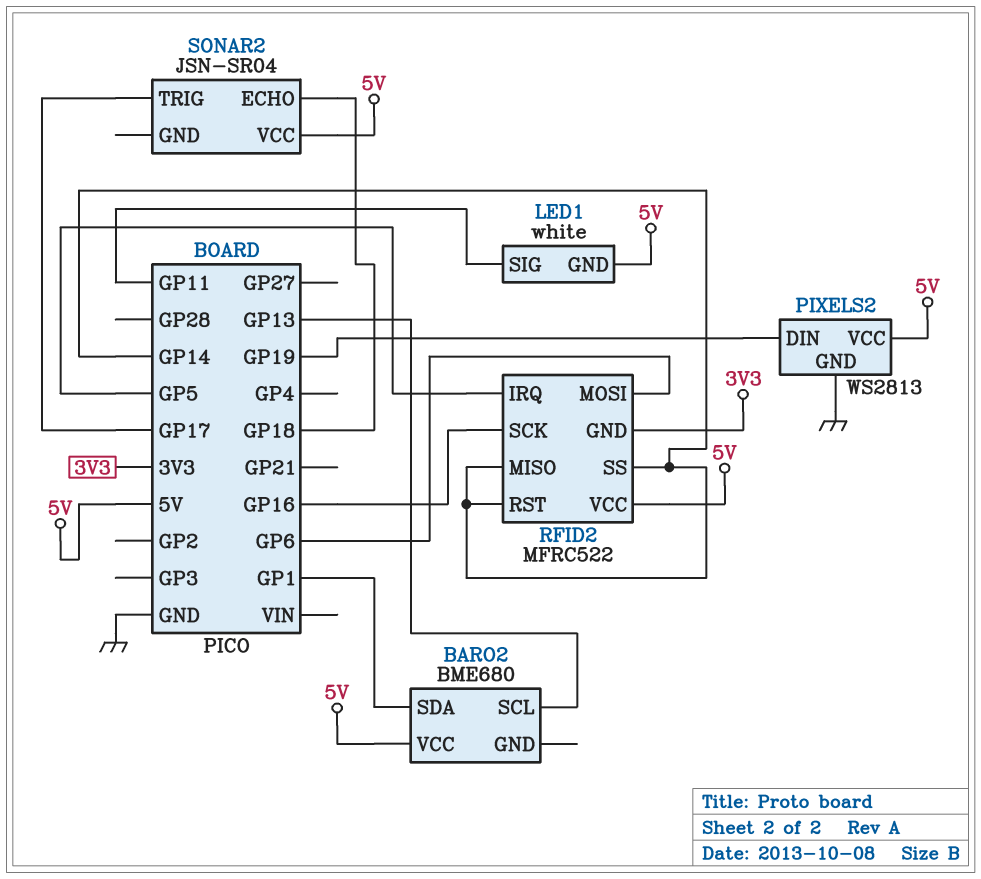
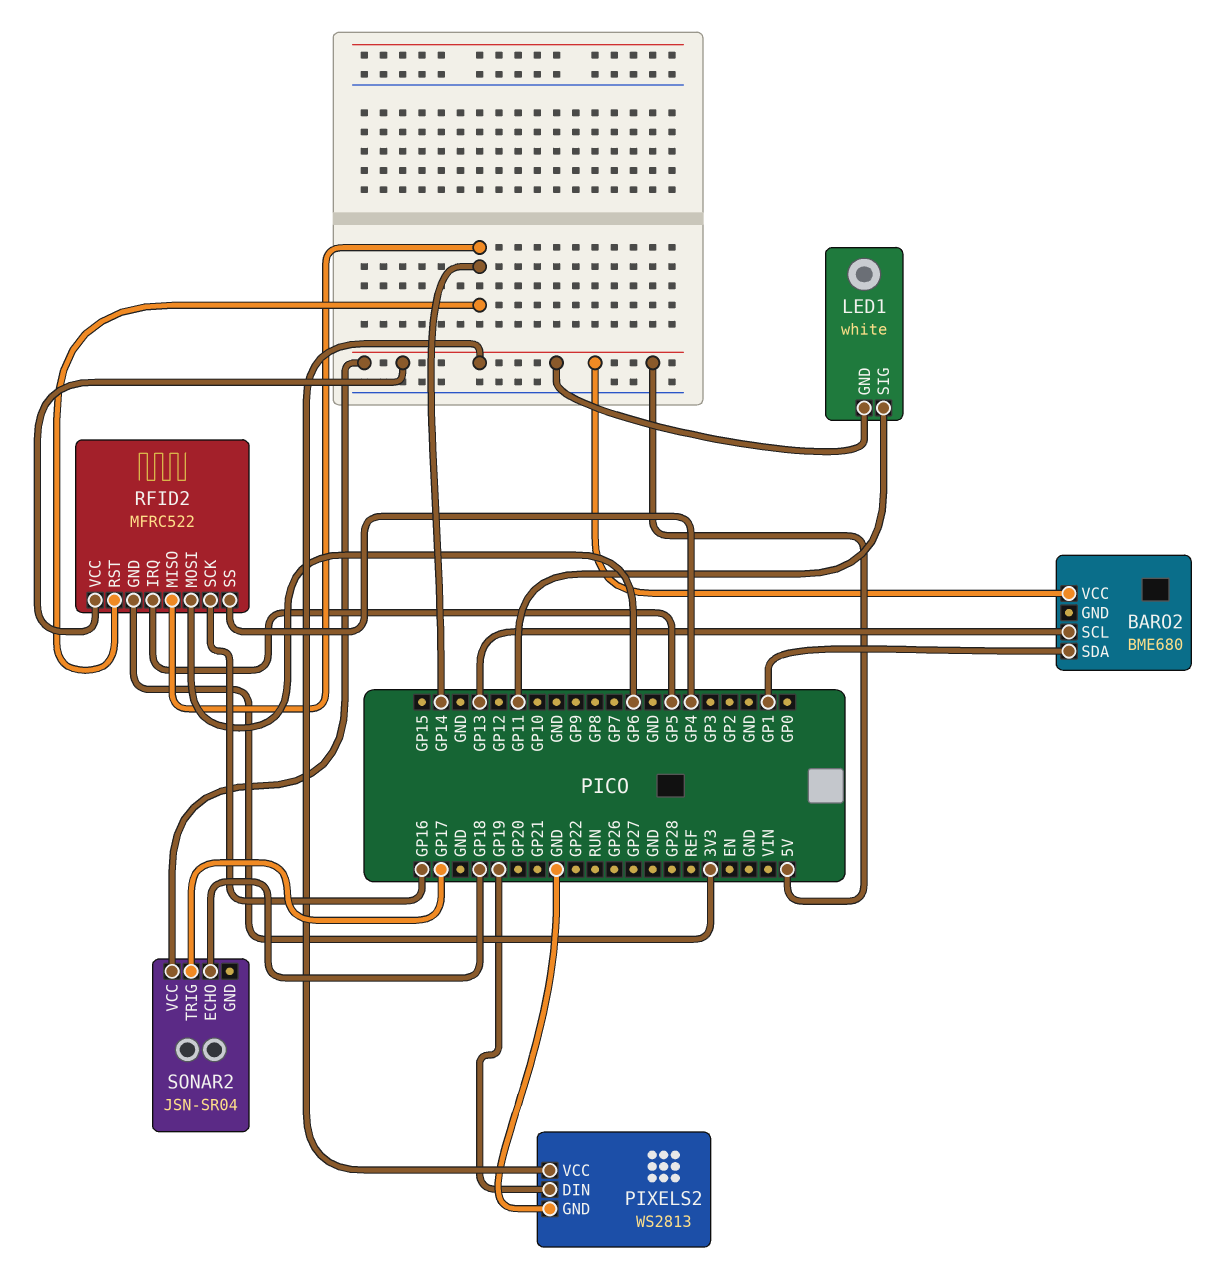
RFID2 pin SS: GP14 -> GP4

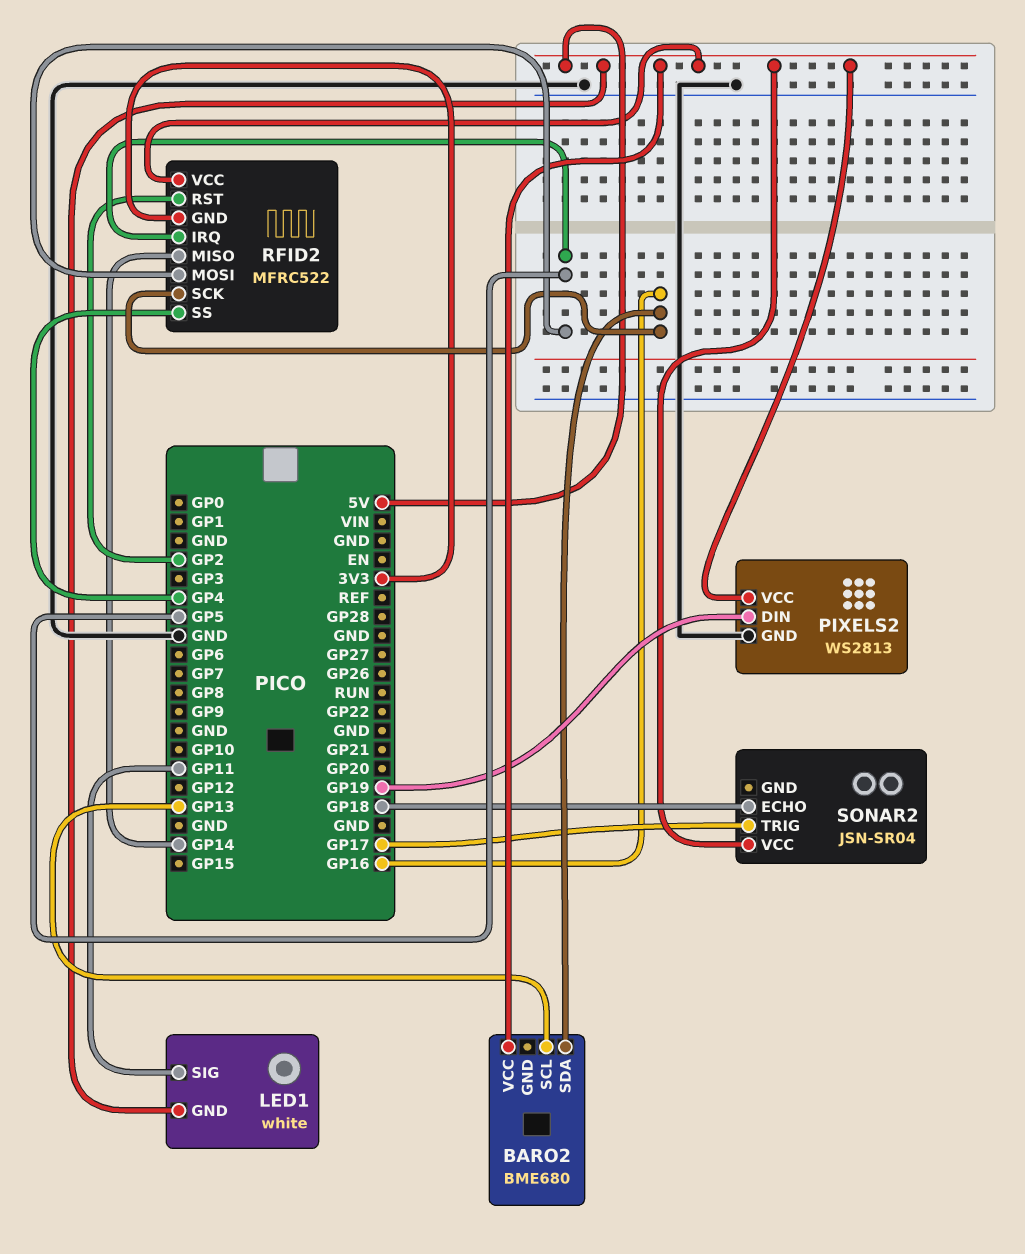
BARO2 pin SDA: GP1 -> GP16
RFID2 pin MOSI: GP6 -> GP5
RFID2 pin RST: GP14 -> GP2

